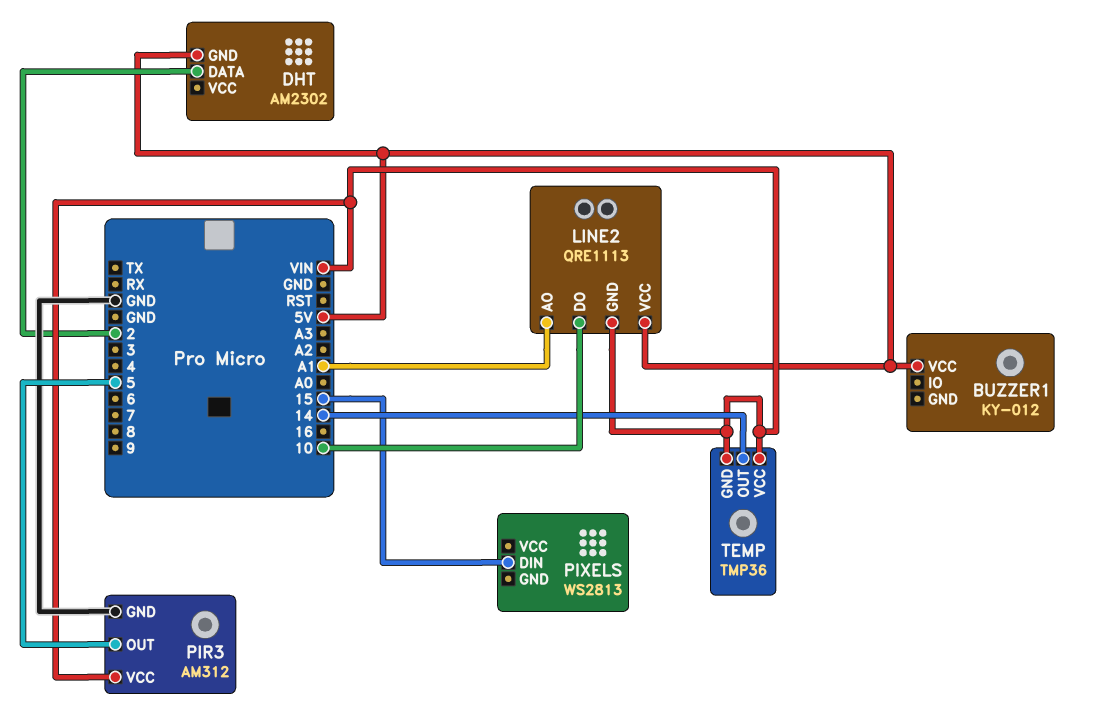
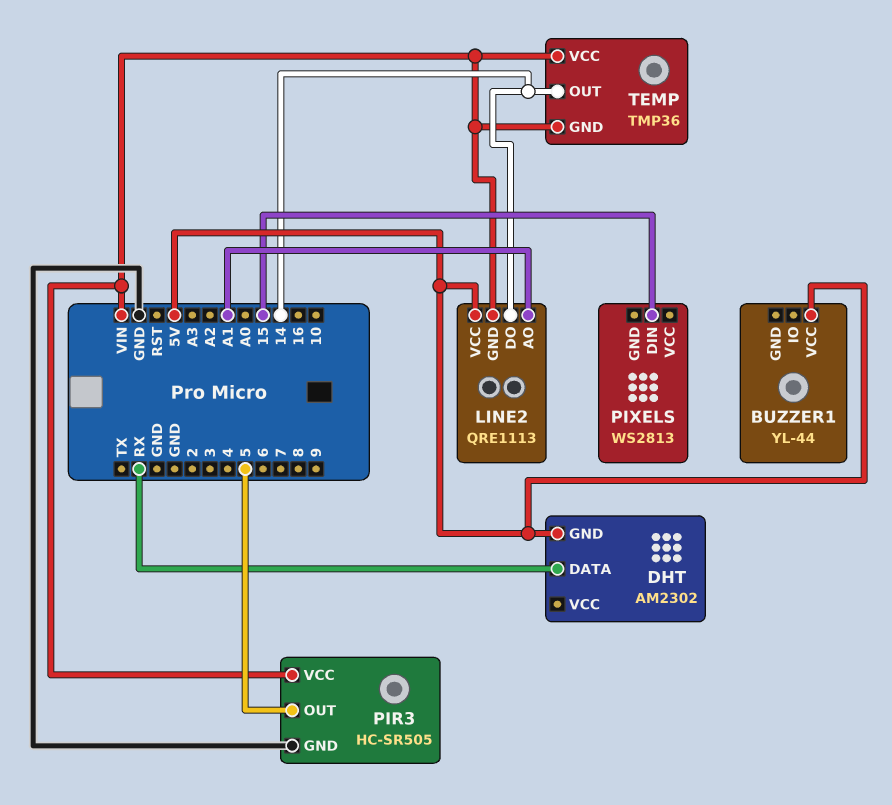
BUZZER1: KY-012 -> YL-44
DHT pin DATA: 2 -> RX
LINE2 pin DO: 10 -> 14
PIR3: AM312 -> HC-SR505

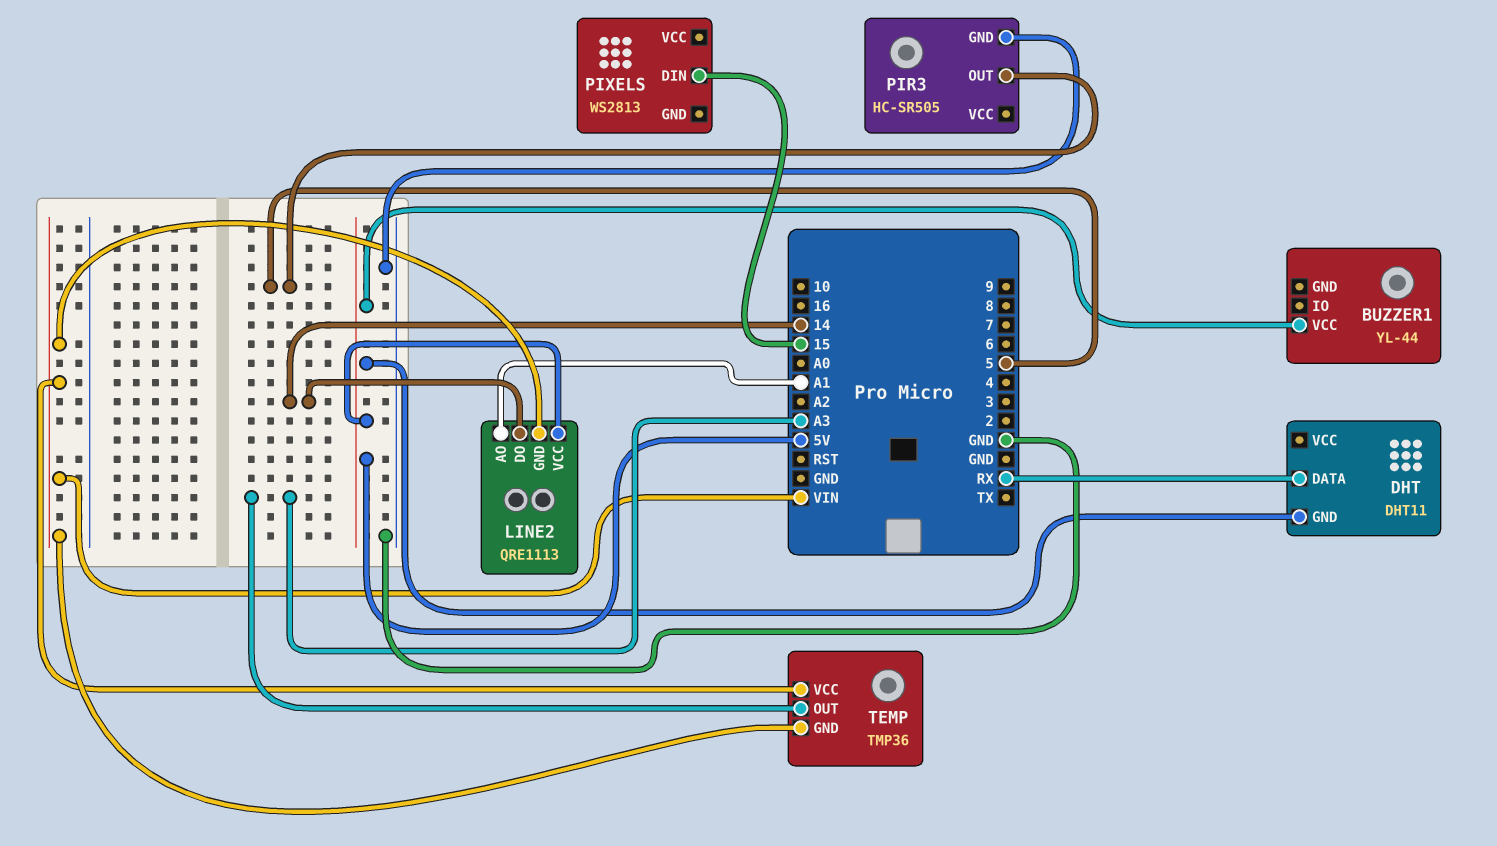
DHT: AM2302 -> DHT11
PIR3 pin VCC: VIN -> none
TEMP pin OUT: 14 -> A3

